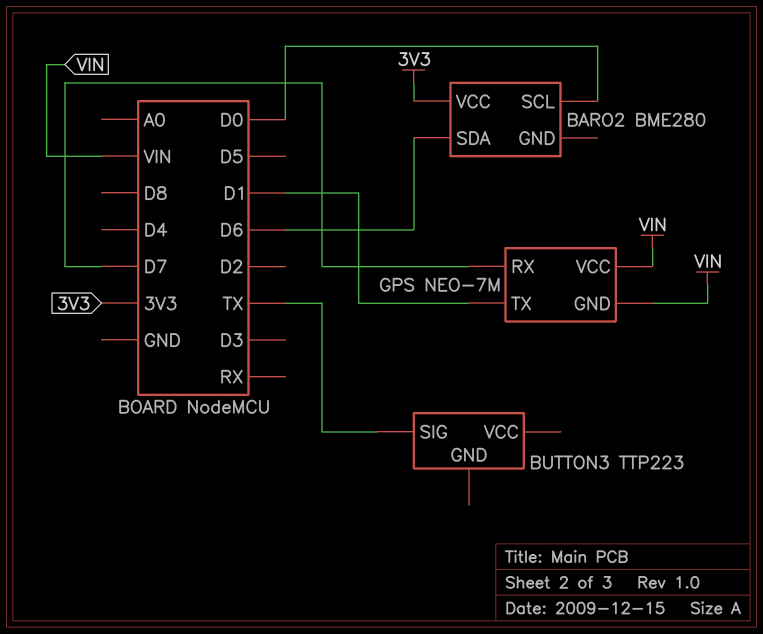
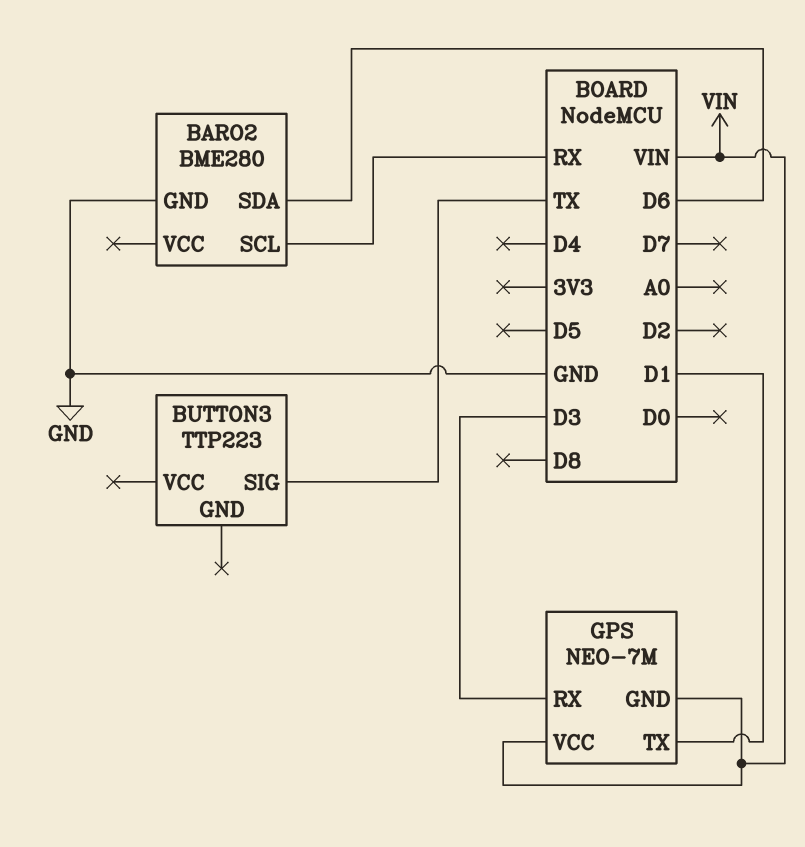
BARO2 pin GND: none -> GND
BARO2 pin SCL: D0 -> RX
BARO2 pin VCC: 3V3 -> none
GPS pin RX: D7 -> D3

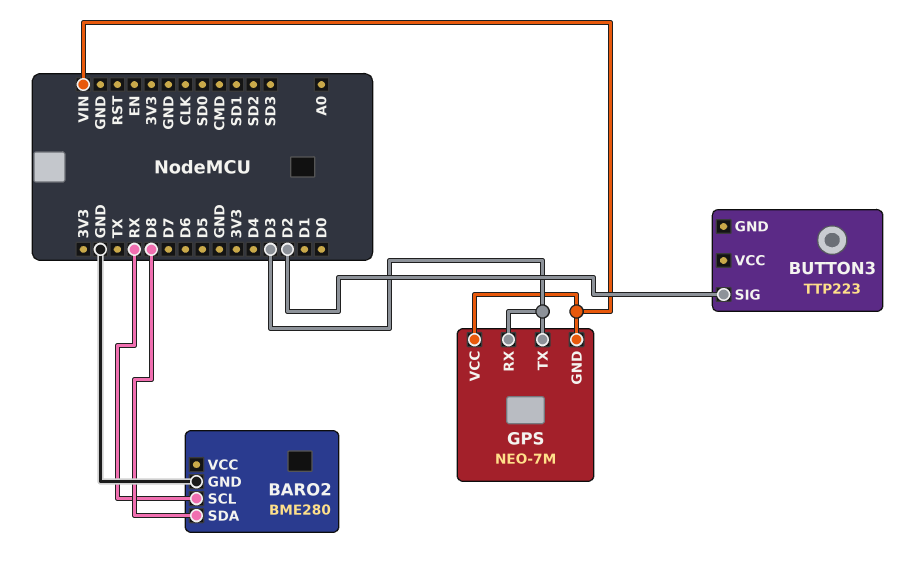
BARO2 pin SDA: D6 -> D8
BUTTON3 pin SIG: TX -> D2
GPS pin TX: D1 -> D3

